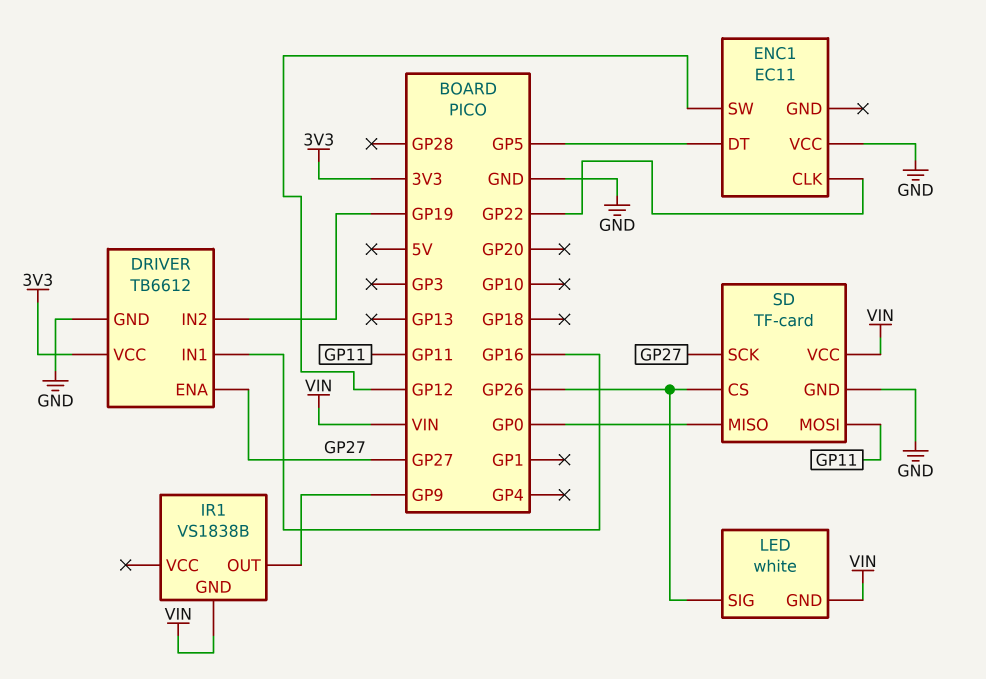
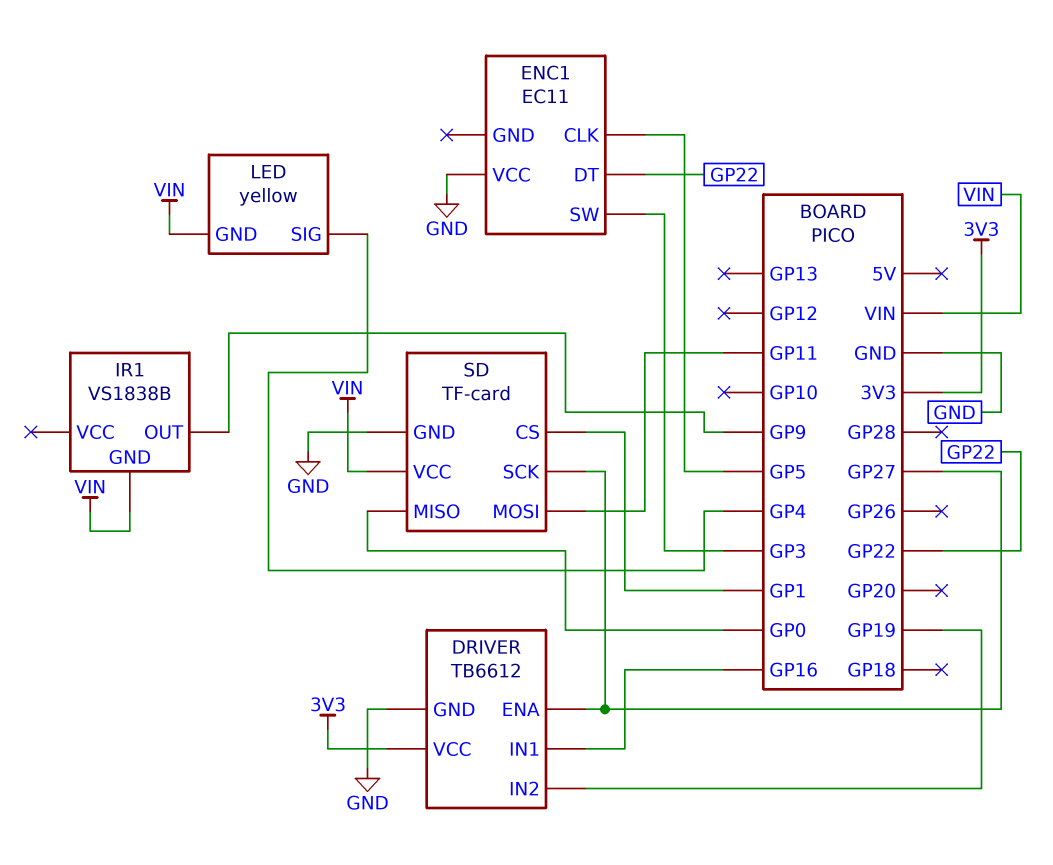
ENC1 pin CLK: GP22 -> GP5
ENC1 pin DT: GP5 -> GP22
ENC1 pin SW: GP12 -> GP3
LED: white -> yellow
LED pin SIG: GP26 -> GP4
SD pin CS: GP26 -> GP1

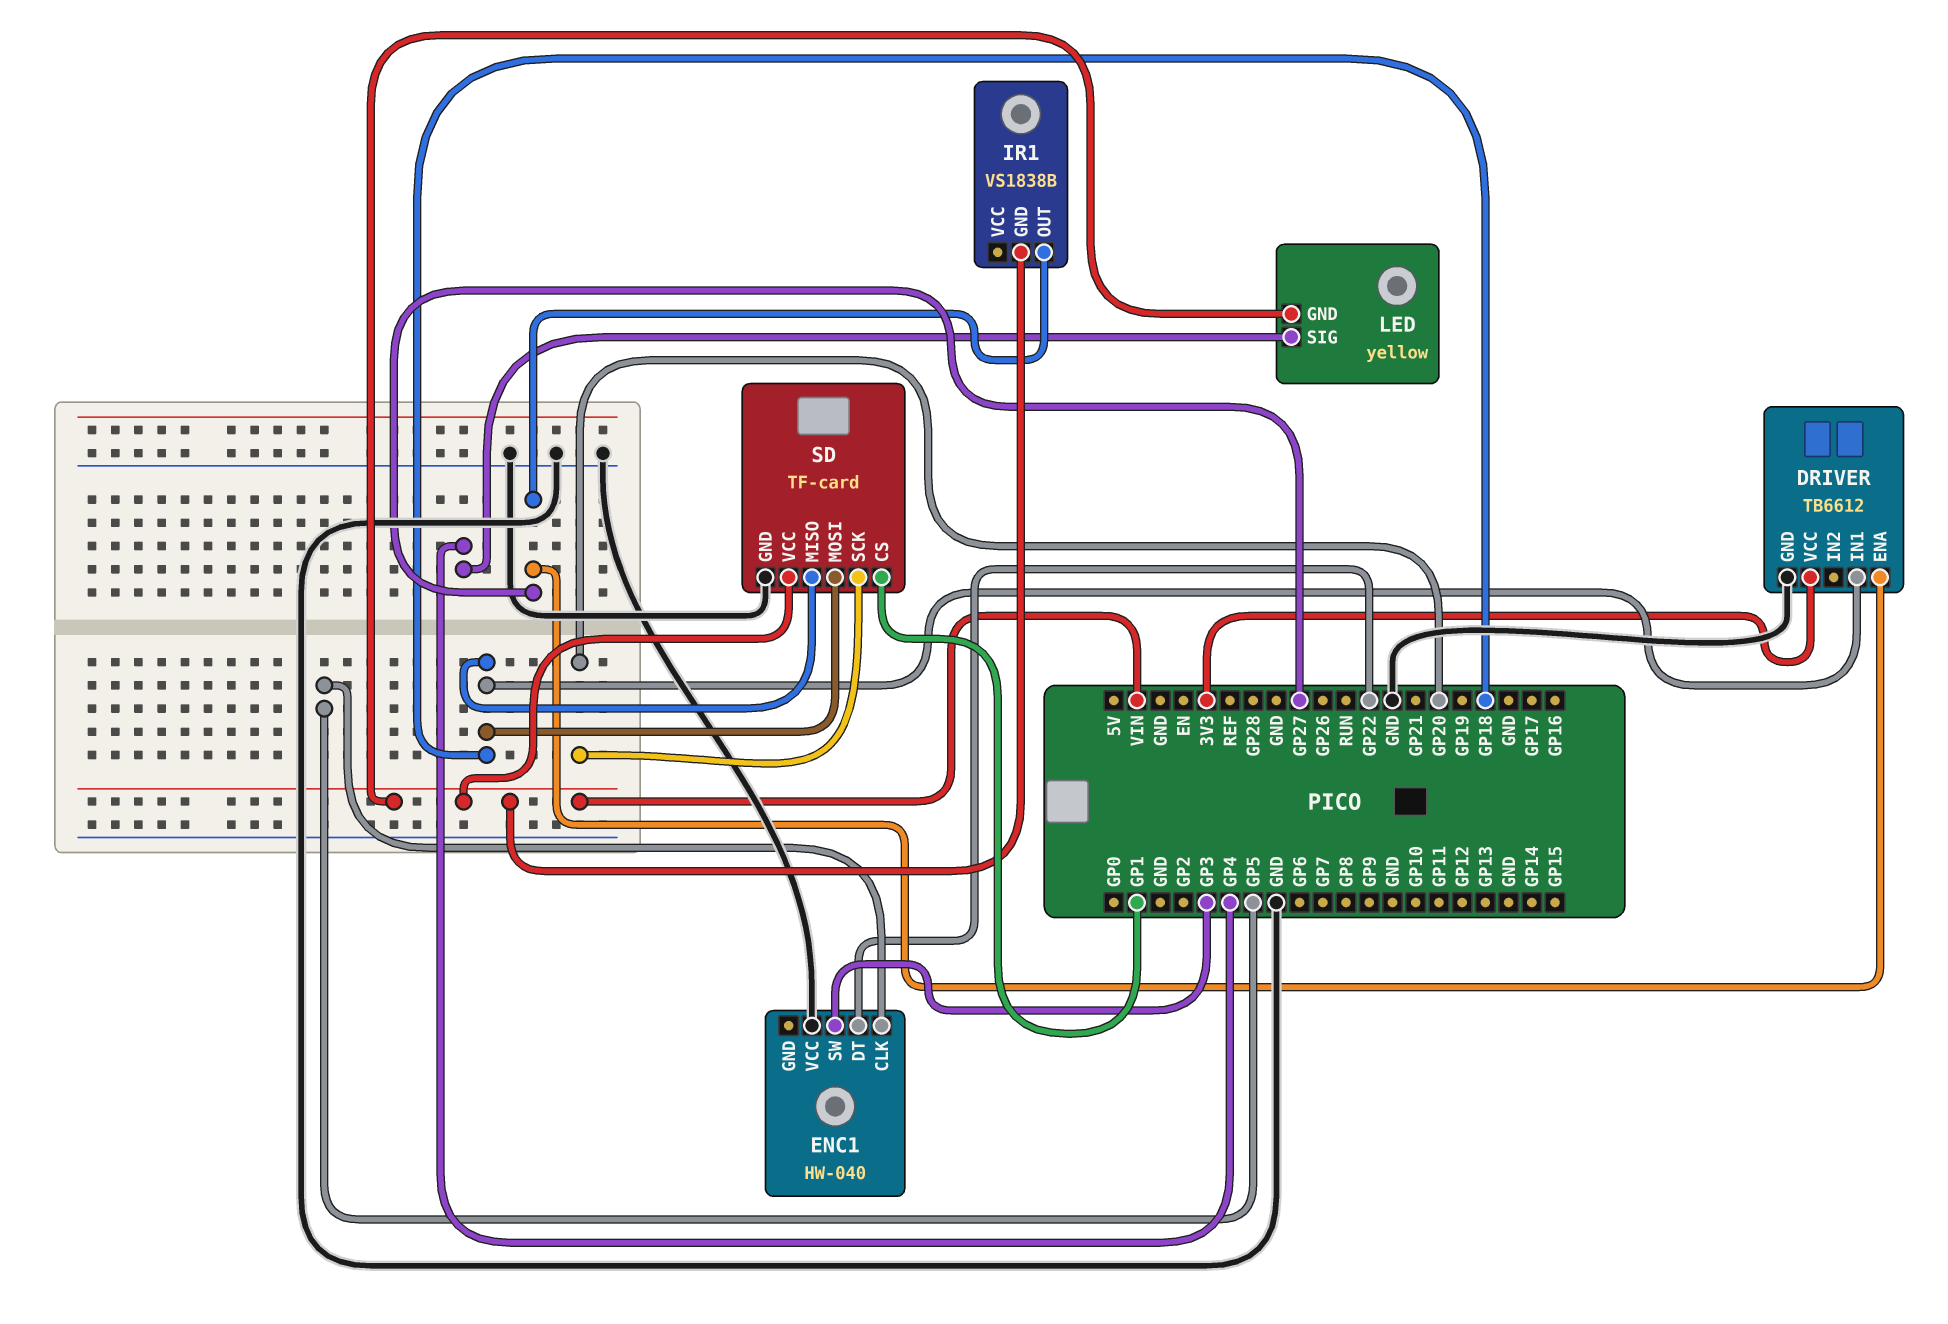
DRIVER pin IN1: GP16 -> GP18
DRIVER pin IN2: GP19 -> none
ENC1: EC11 -> HW-040
IR1 pin OUT: GP9 -> GP27
SD pin MISO: GP0 -> GP18
SD pin MOSI: GP11 -> GP18
SD pin SCK: GP27 -> GP20

